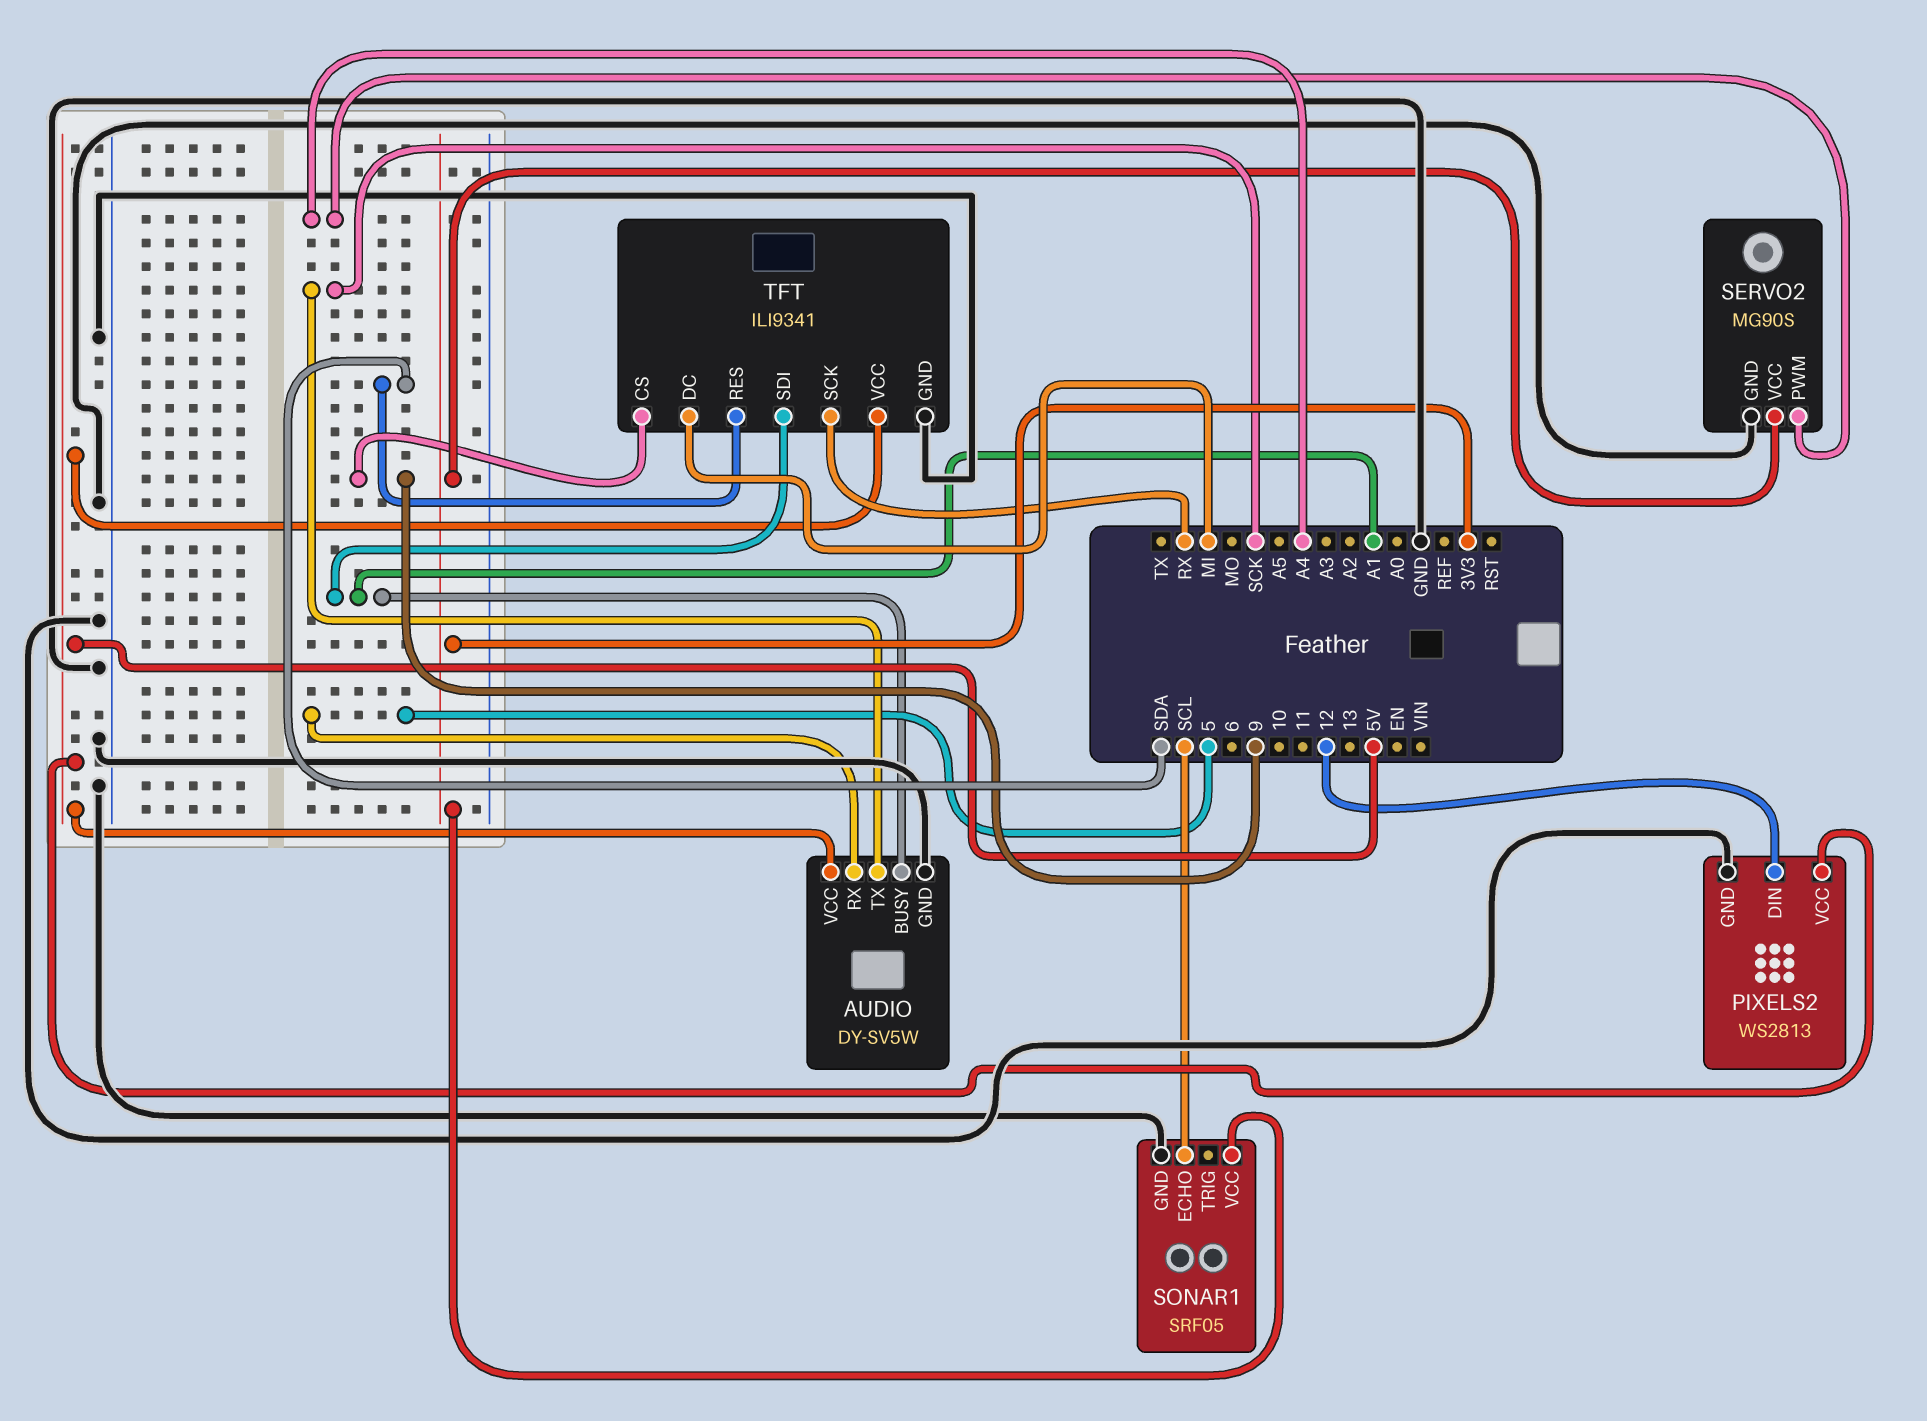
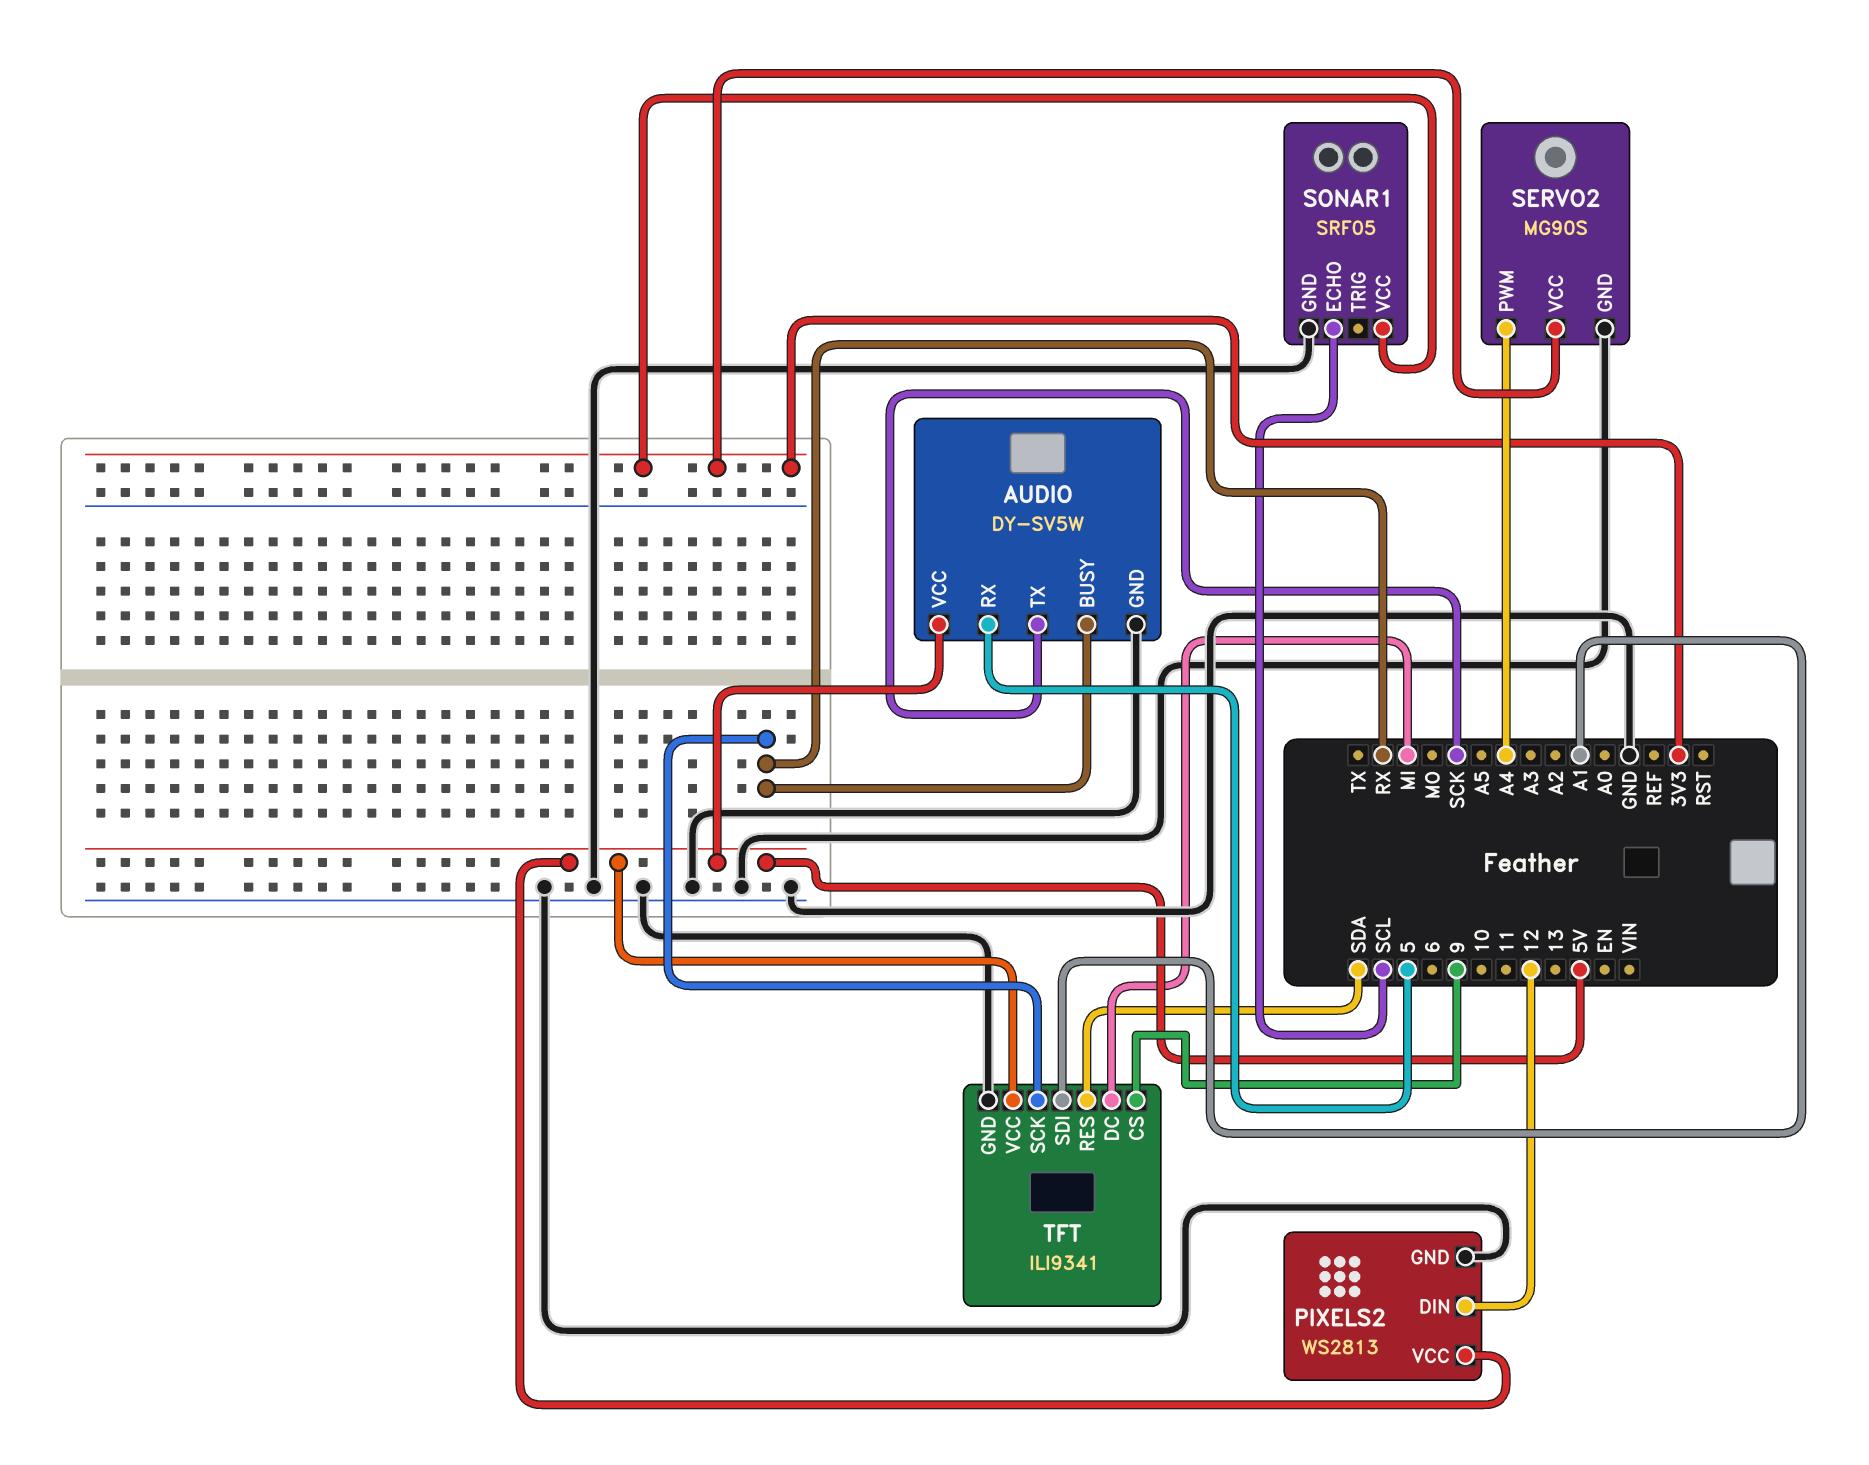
AUDIO pin BUSY: A1 -> RX

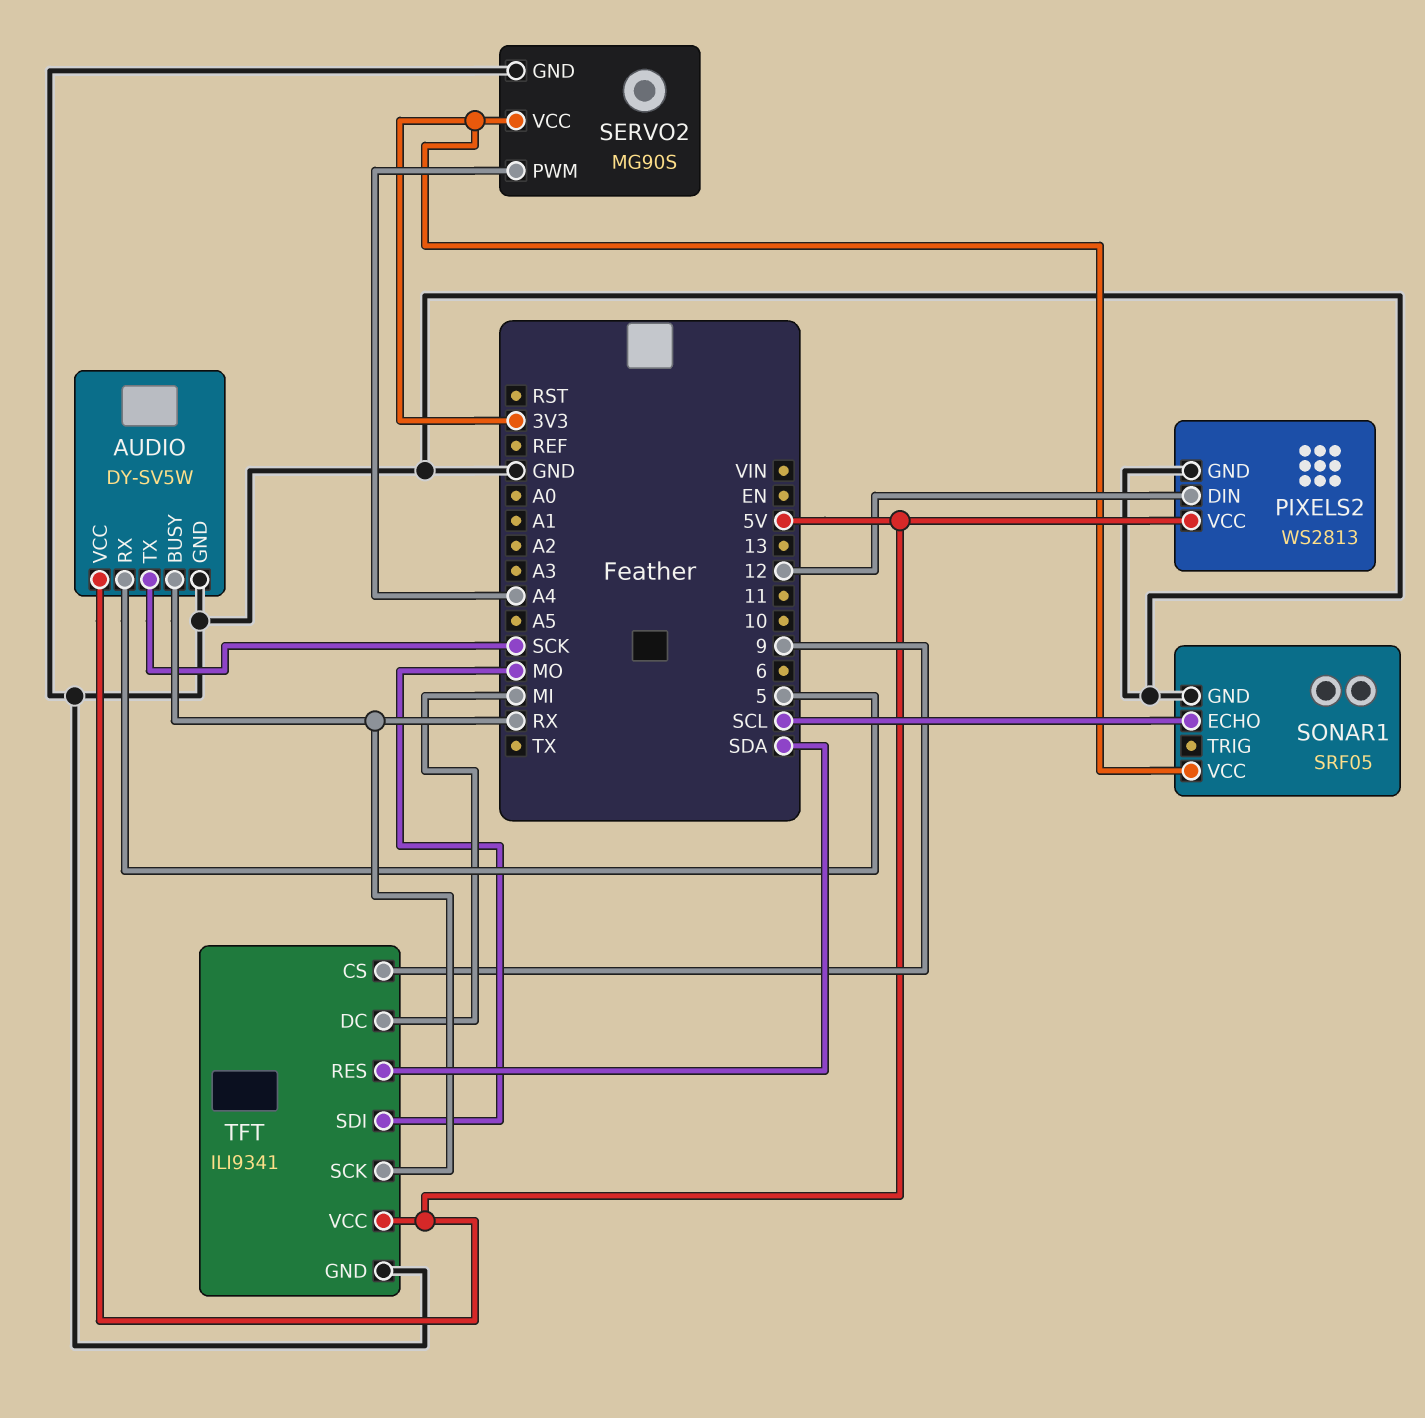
TFT pin SDI: A1 -> MO

